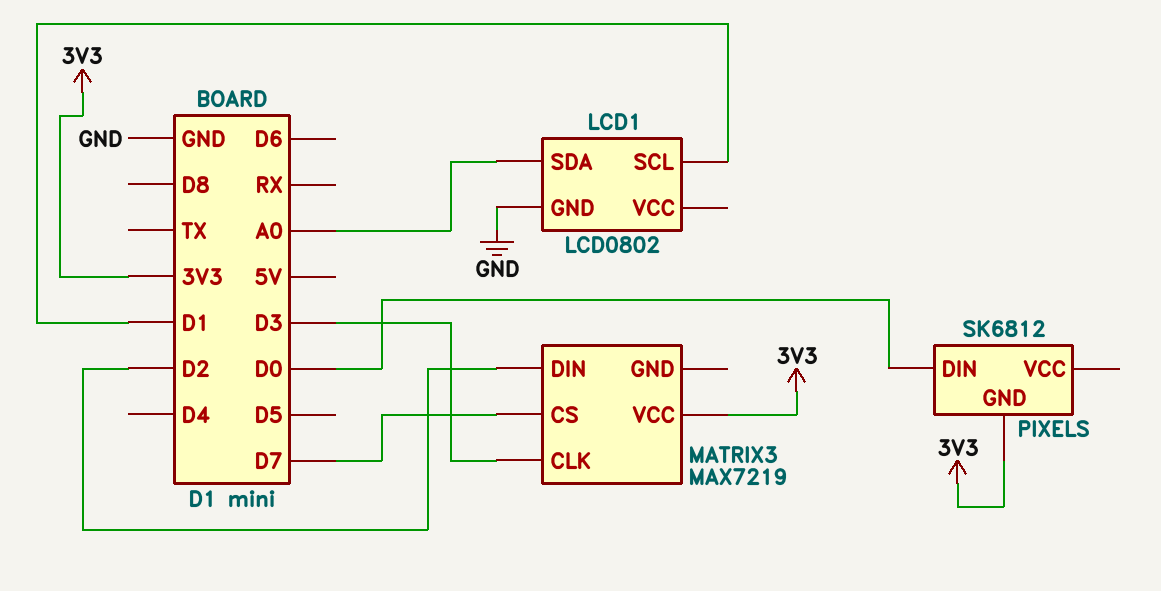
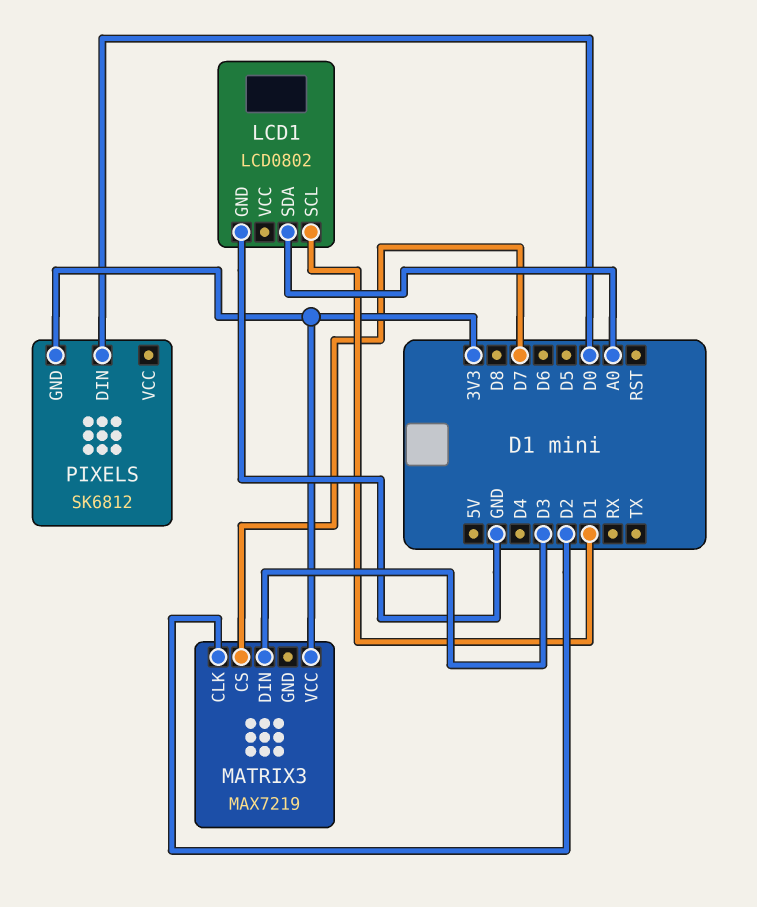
MATRIX3 pin CLK: D3 -> D2
MATRIX3 pin DIN: D2 -> D3

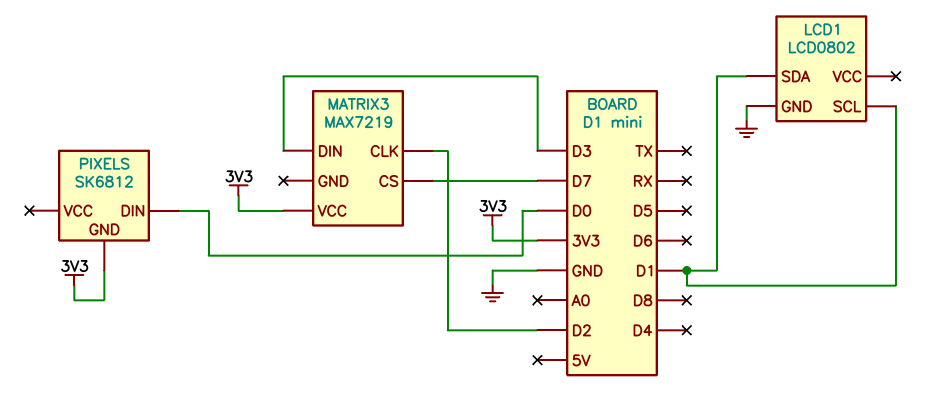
LCD1 pin SDA: A0 -> D1

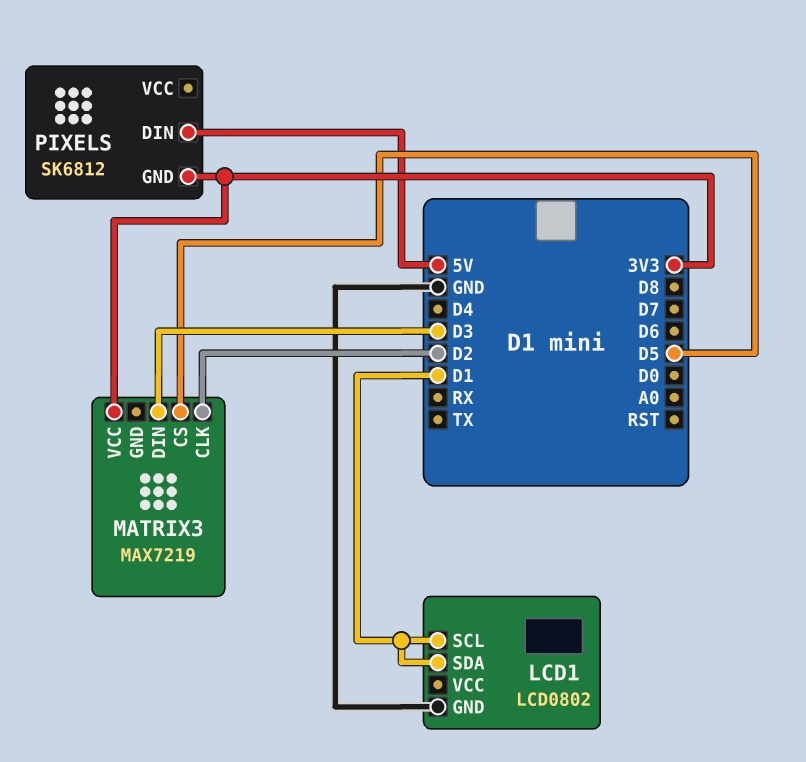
MATRIX3 pin CS: D7 -> D5
PIXELS pin DIN: D0 -> 5V

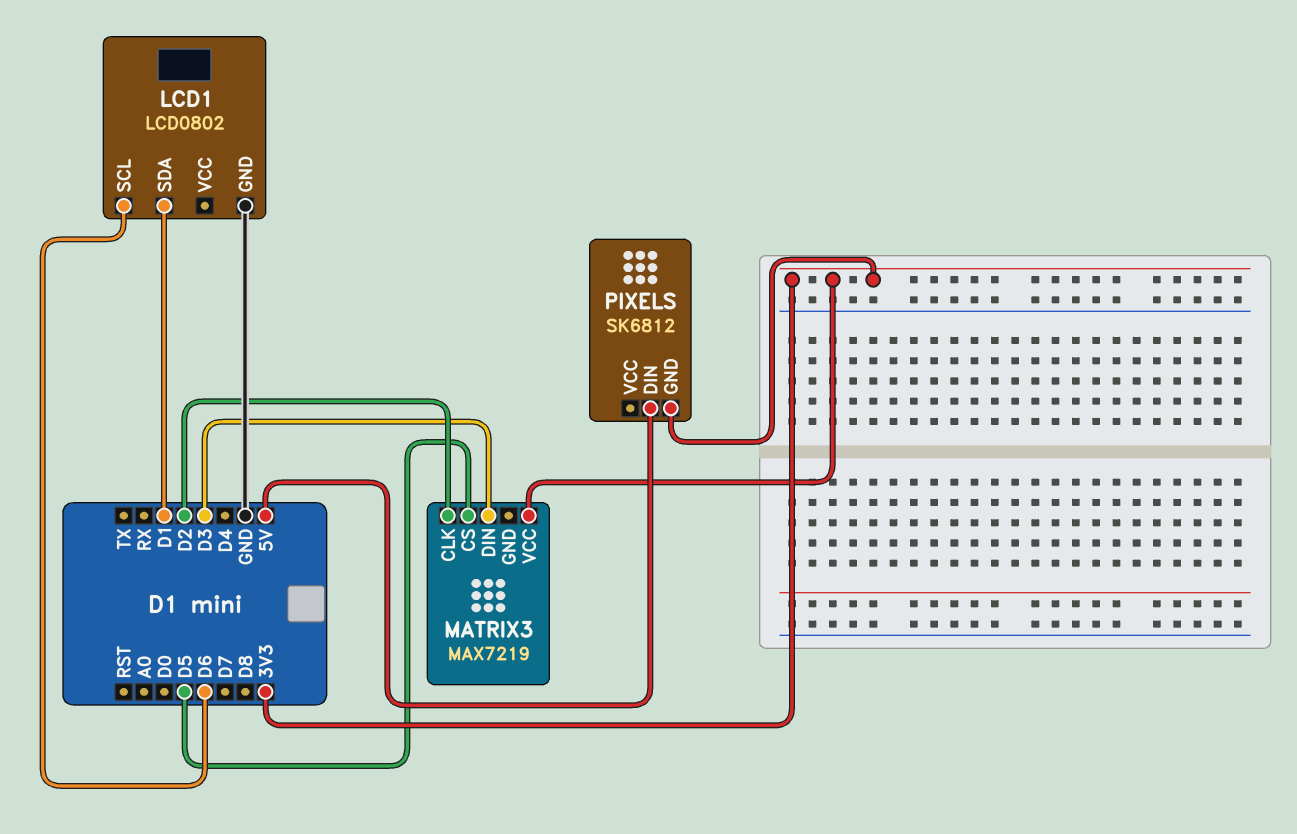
LCD1 pin SCL: D1 -> D6

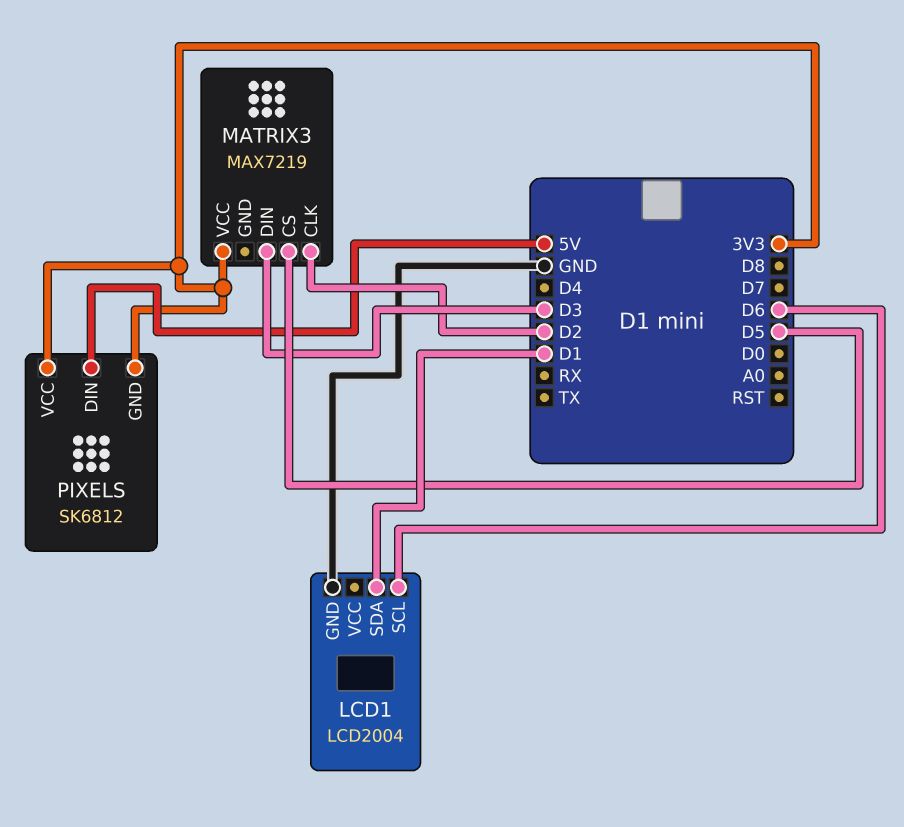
LCD1: LCD0802 -> LCD2004
PIXELS pin VCC: none -> 3V3

